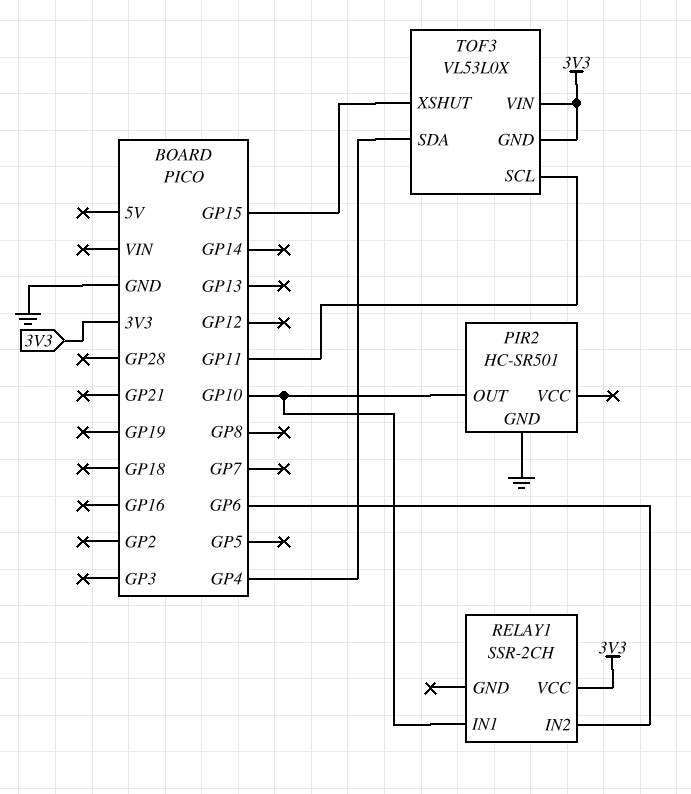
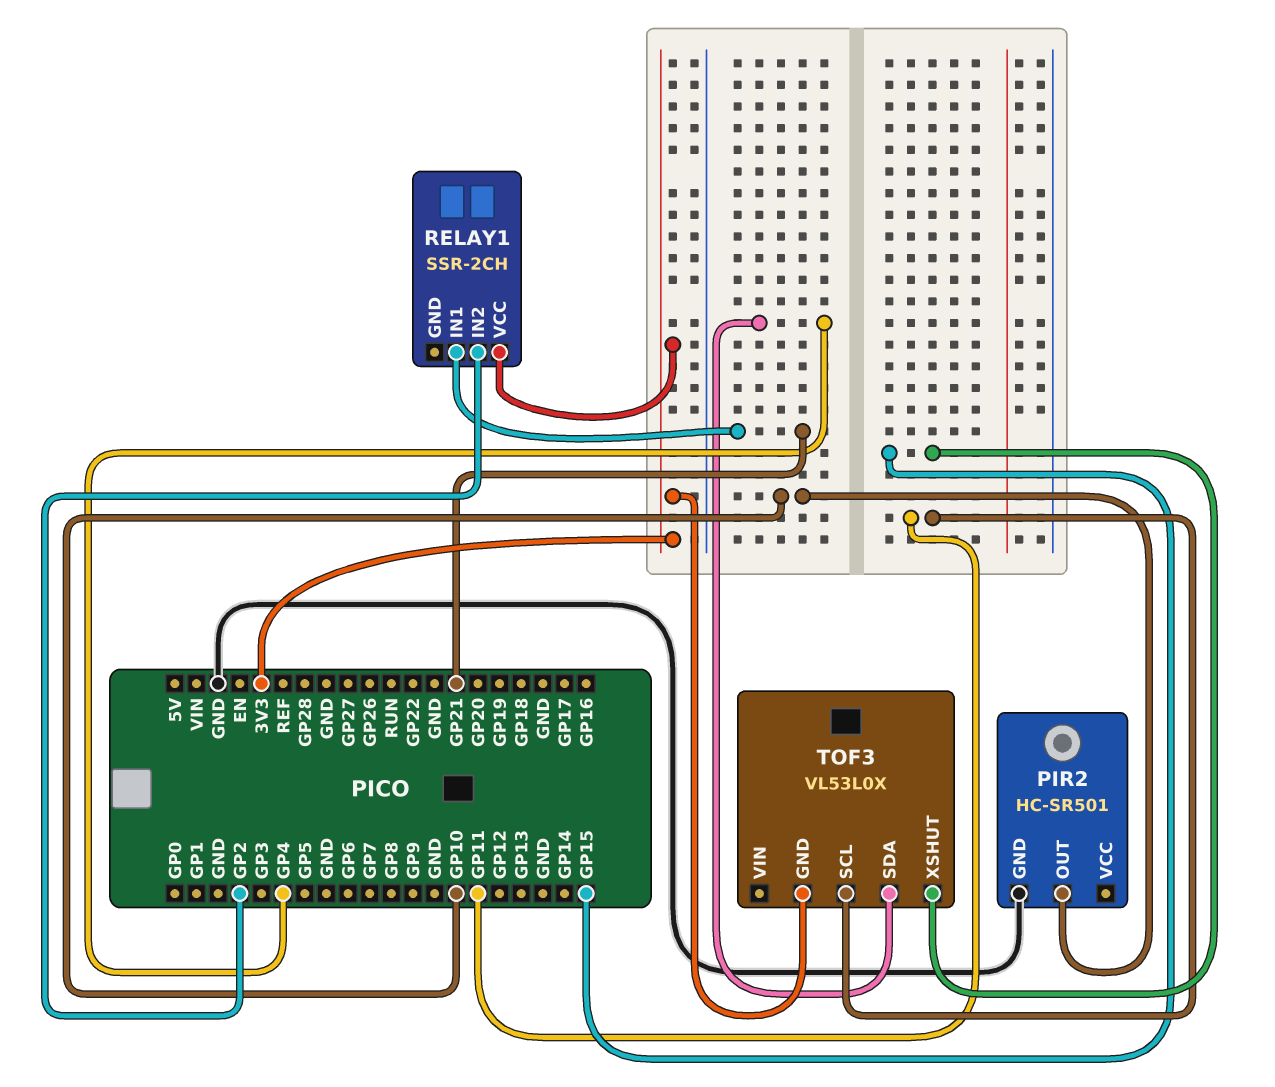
RELAY1 pin IN1: GP10 -> GP21
RELAY1 pin IN2: GP6 -> GP2
TOF3 pin VIN: 3V3 -> none

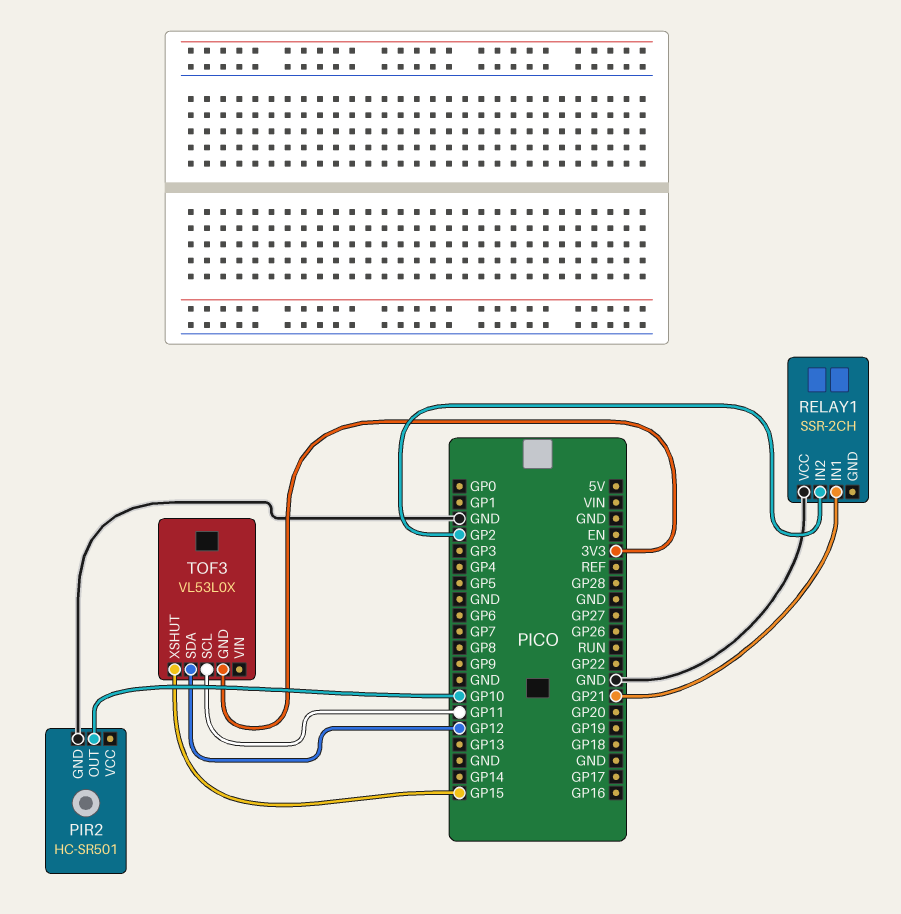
RELAY1 pin VCC: 3V3 -> GND
TOF3 pin SDA: GP4 -> GP12

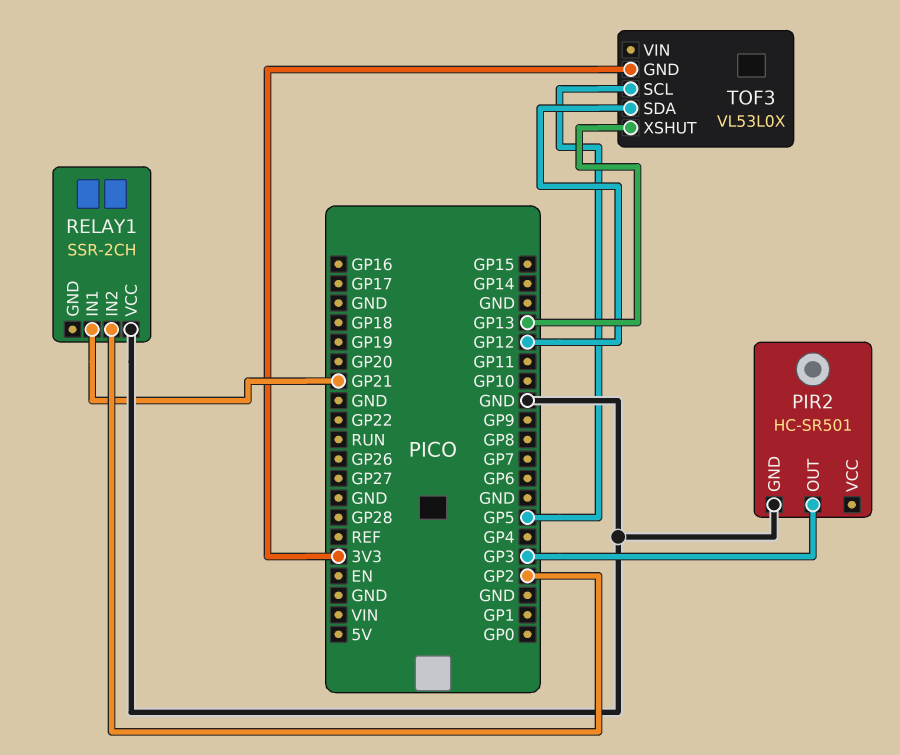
PIR2 pin OUT: GP10 -> GP3
TOF3 pin SCL: GP11 -> GP5
TOF3 pin XSHUT: GP15 -> GP13

